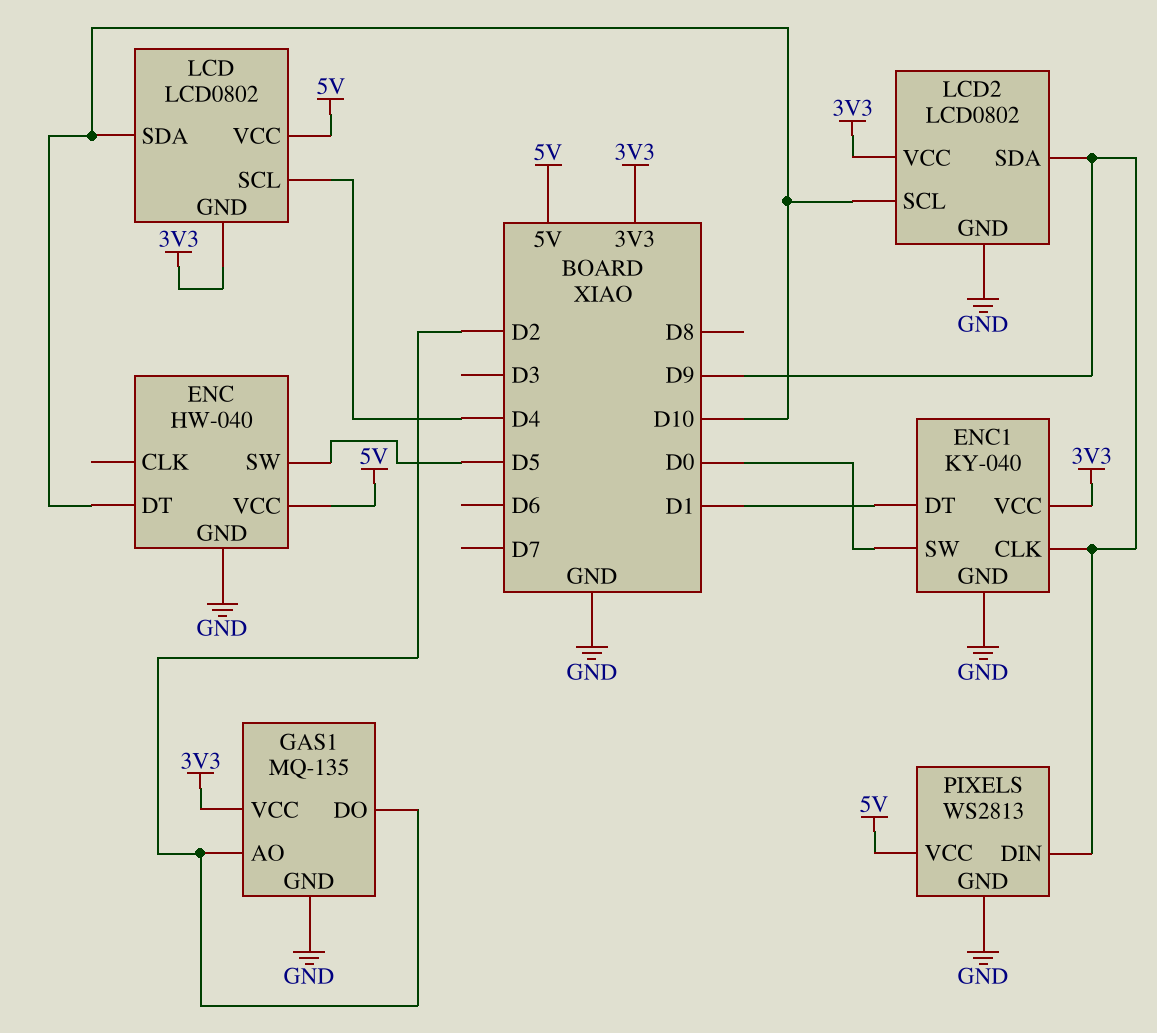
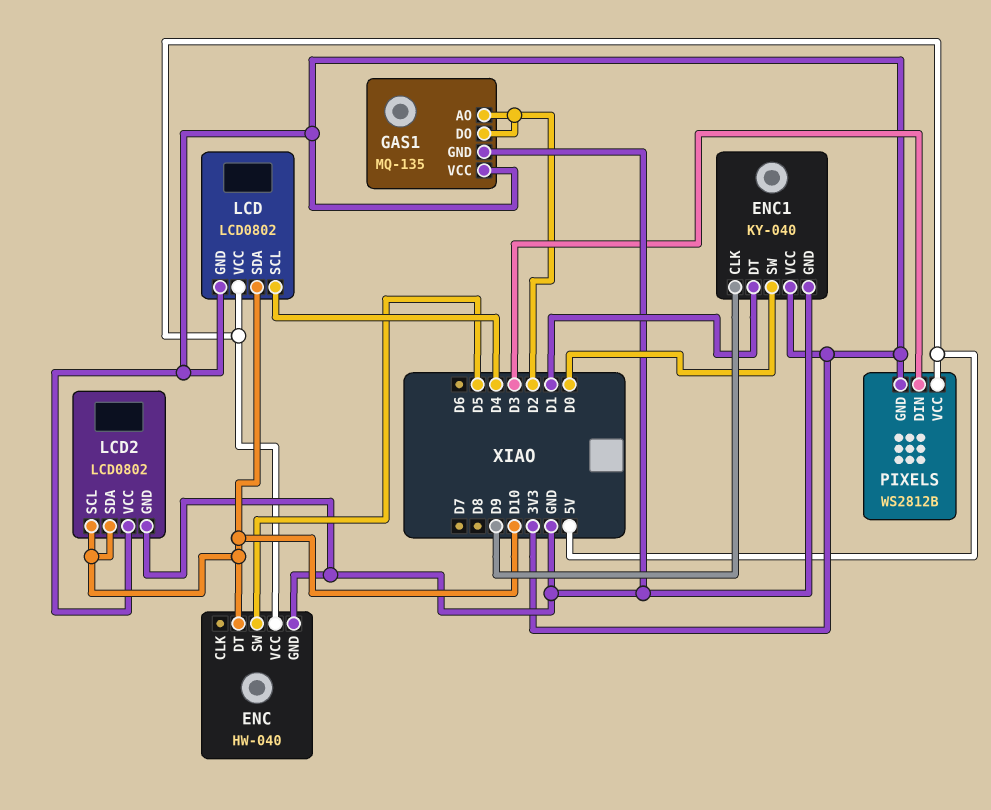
LCD2 pin SDA: D9 -> D10
PIXELS: WS2813 -> WS2812B
PIXELS pin DIN: D9 -> D3
PIXELS pin GND: GND -> 3V3

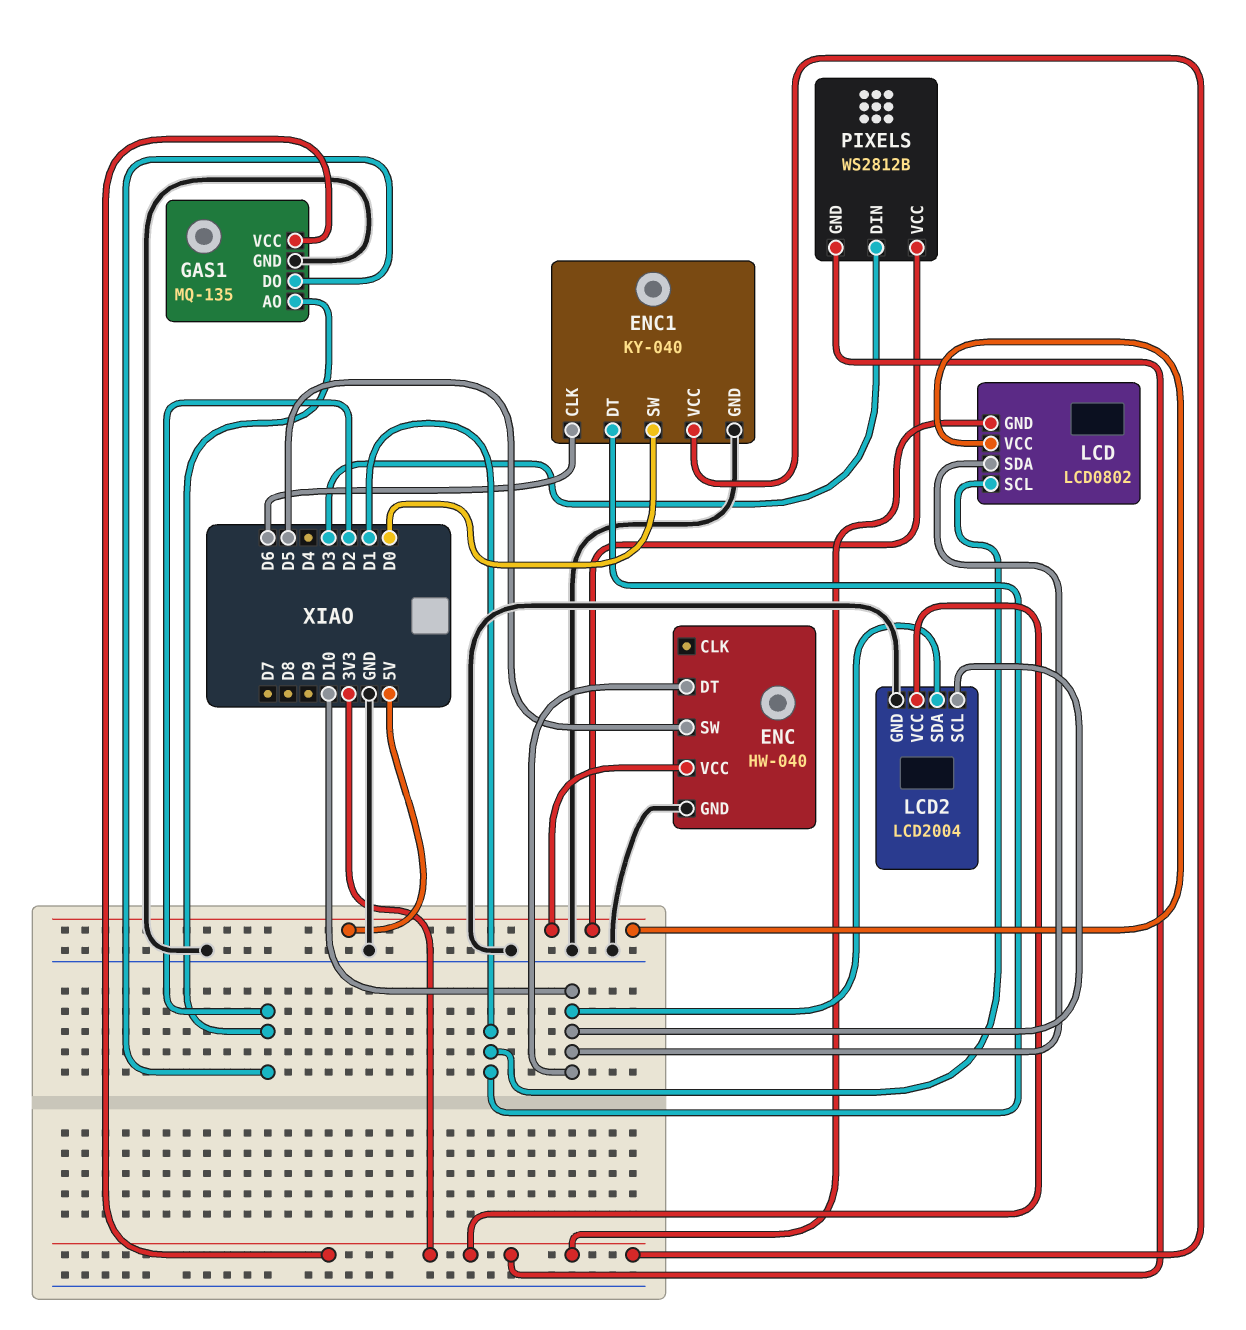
ENC1 pin CLK: D9 -> D6
LCD pin SCL: D4 -> D1
LCD2: LCD0802 -> LCD2004

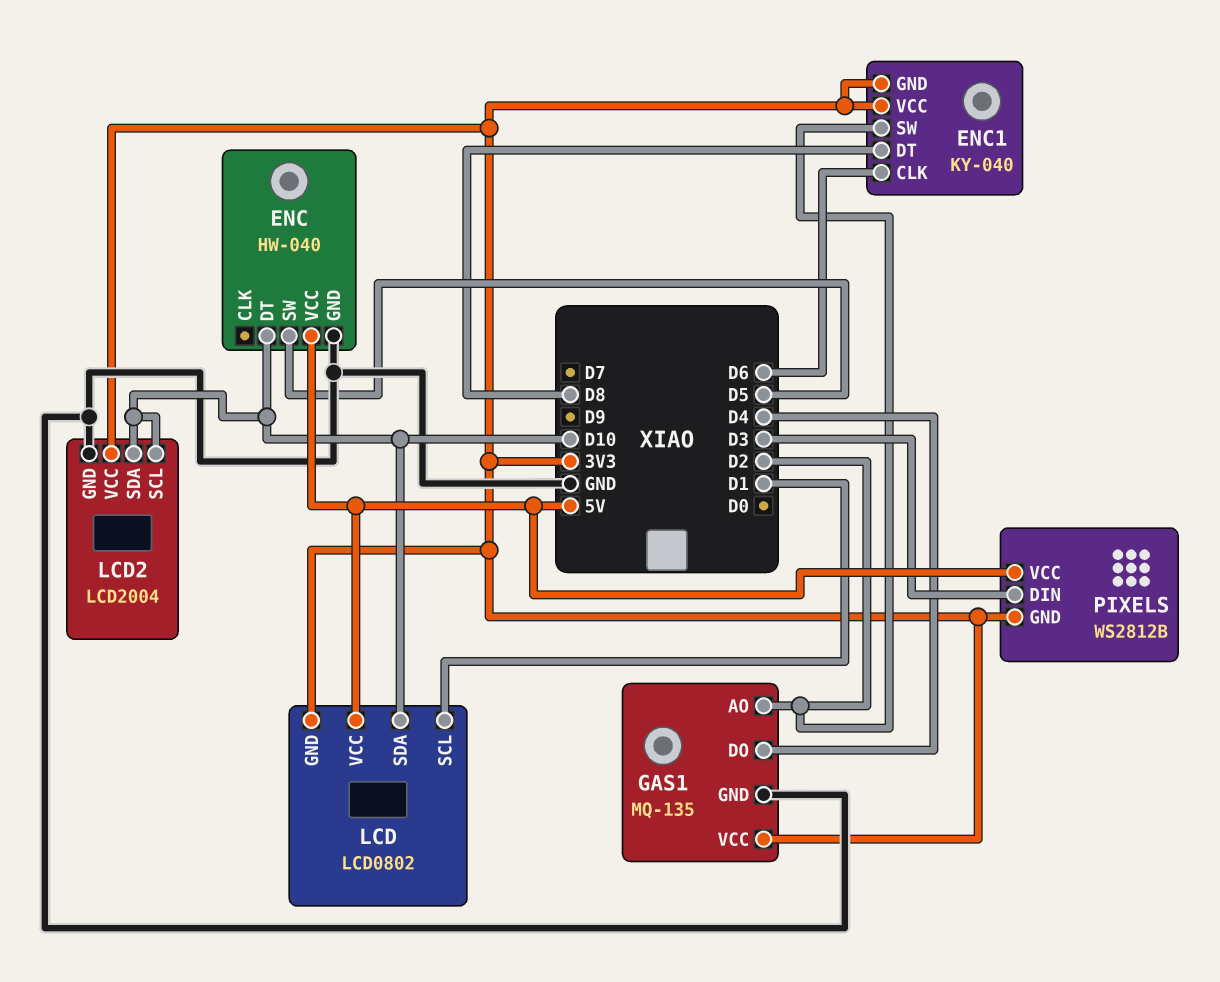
ENC1 pin DT: D1 -> D8
ENC1 pin GND: GND -> 3V3
ENC1 pin SW: D0 -> D2
GAS1 pin DO: D2 -> D4

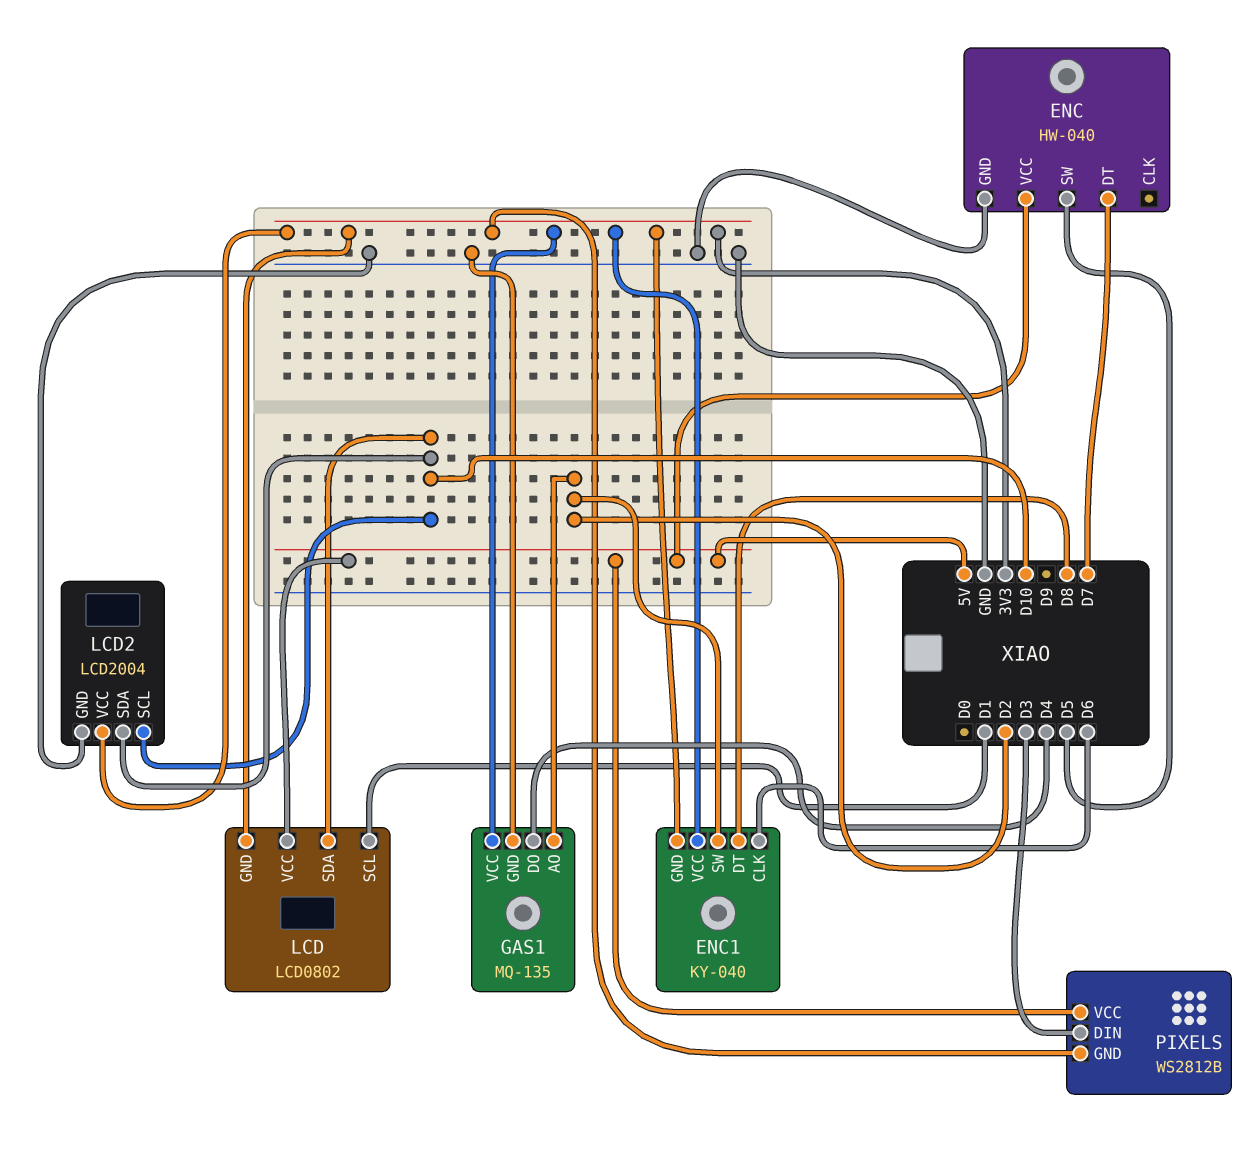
ENC pin DT: D10 -> D7

